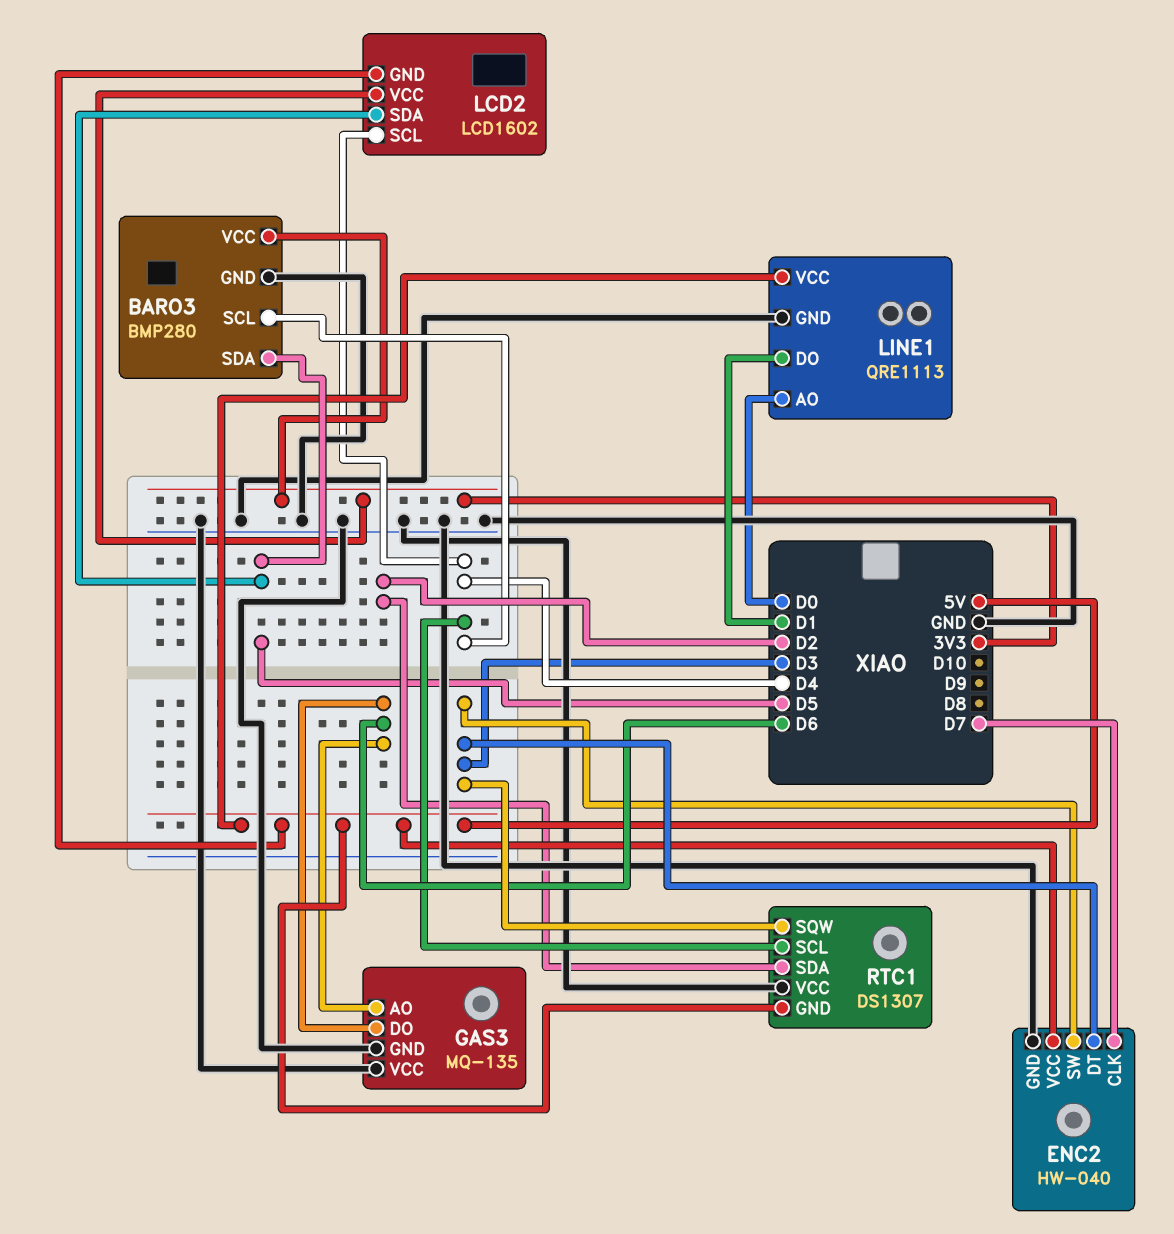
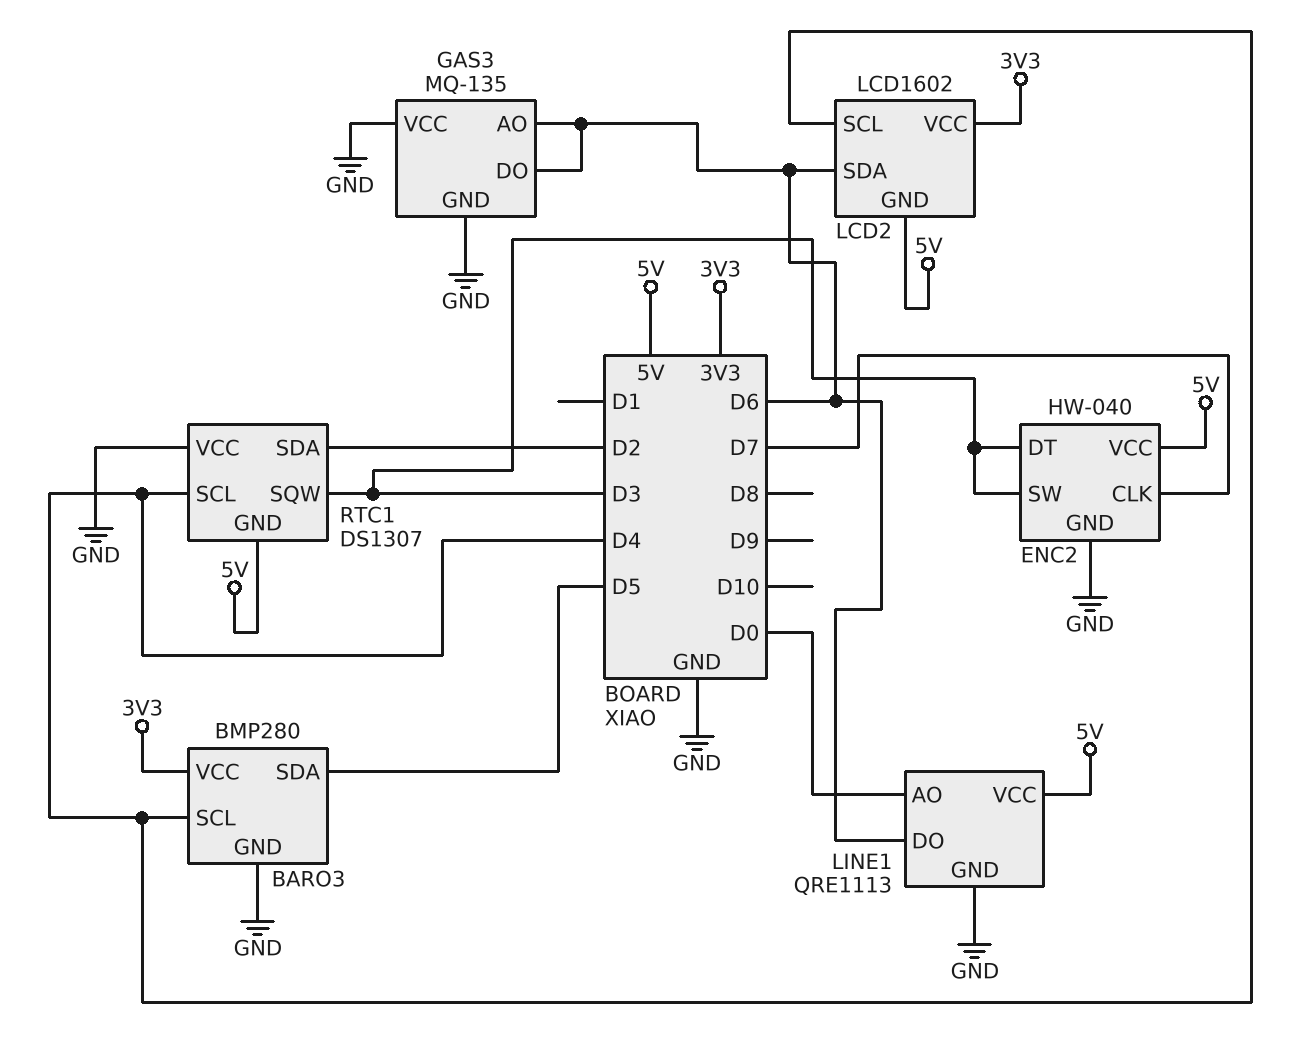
LCD2 pin SDA: D5 -> D6
LINE1 pin DO: D1 -> D6

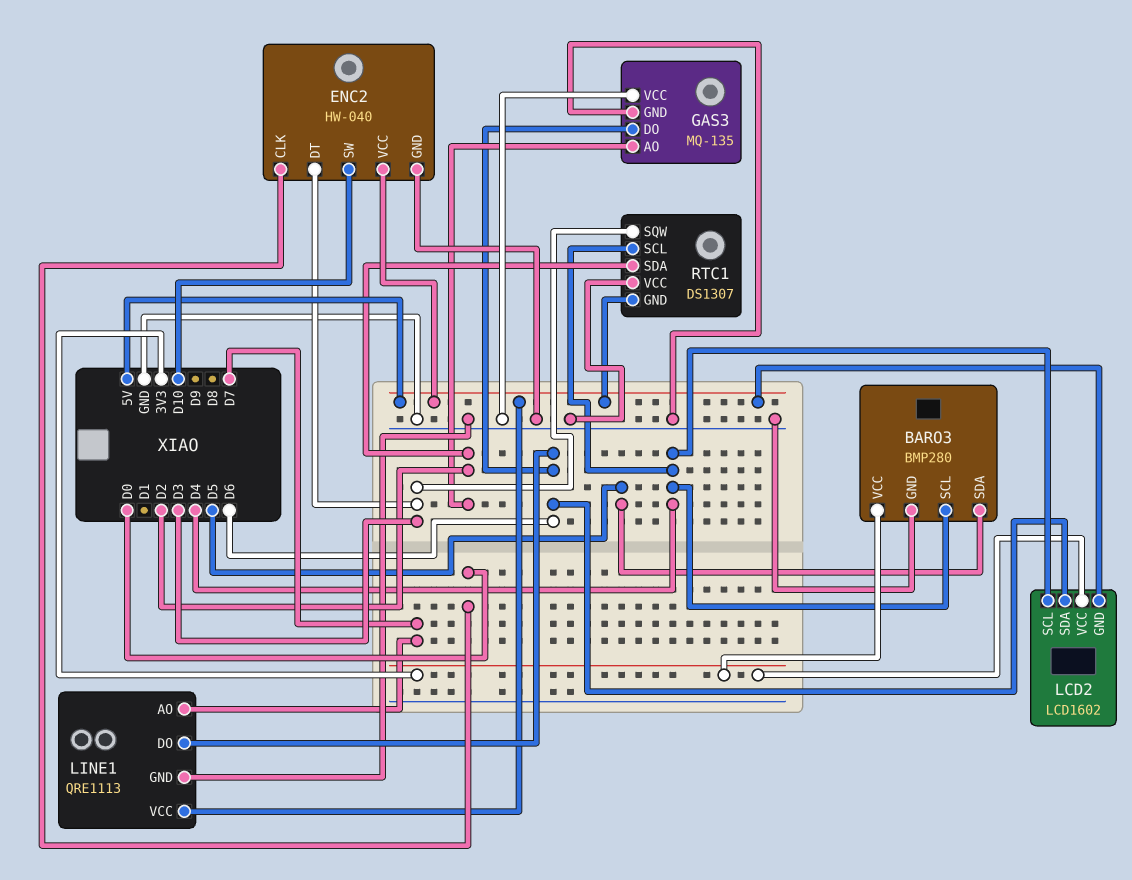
ENC2 pin CLK: D7 -> D0
ENC2 pin SW: D3 -> D10
GAS3 pin AO: D6 -> D2
LINE1 pin AO: D0 -> D7

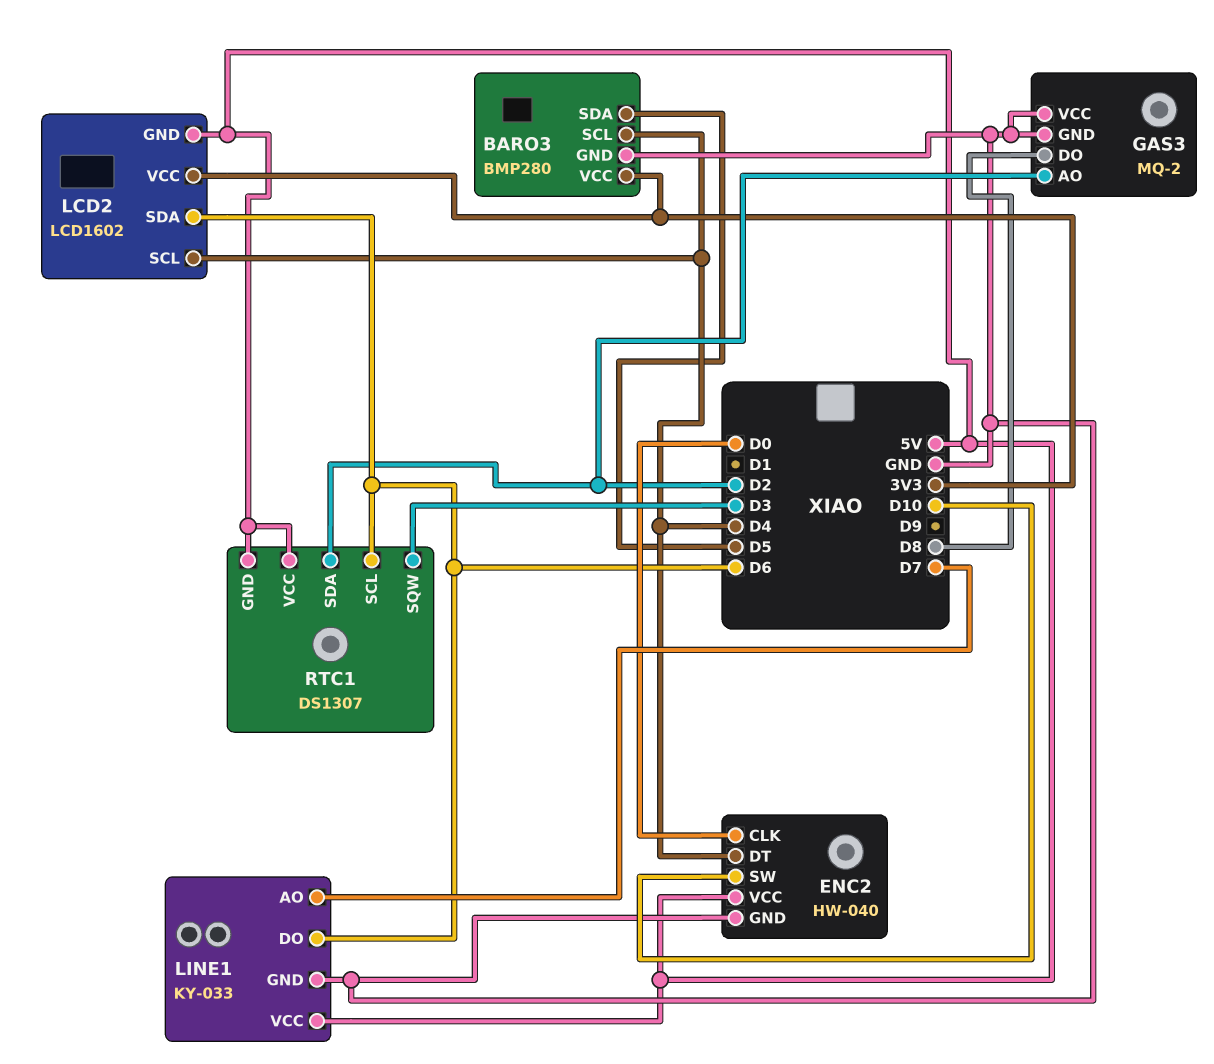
ENC2 pin DT: D3 -> D4
GAS3: MQ-135 -> MQ-2
GAS3 pin DO: D6 -> D8
LINE1: QRE1113 -> KY-033
RTC1 pin SCL: D4 -> D6
RTC1 pin VCC: GND -> 5V

